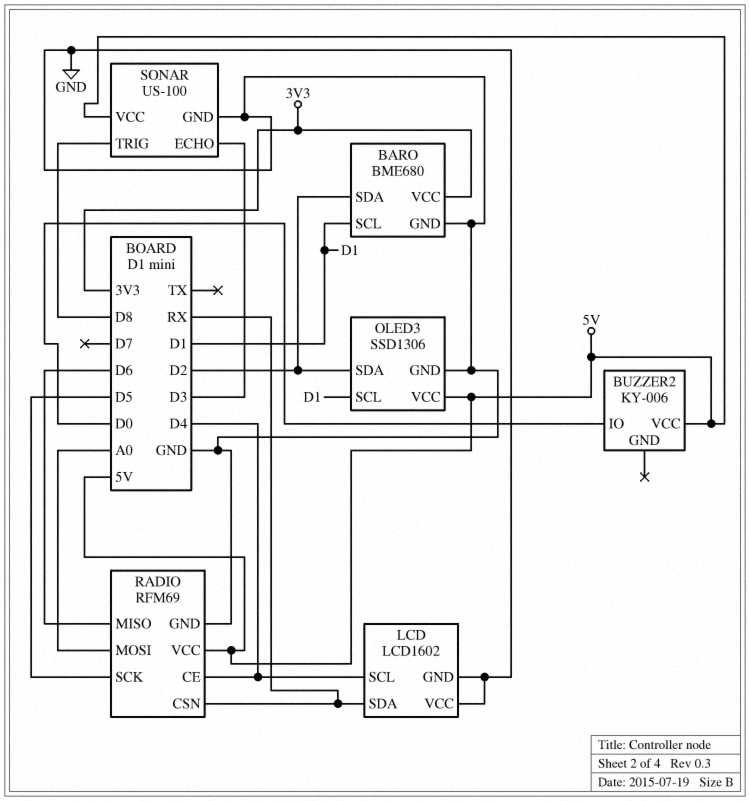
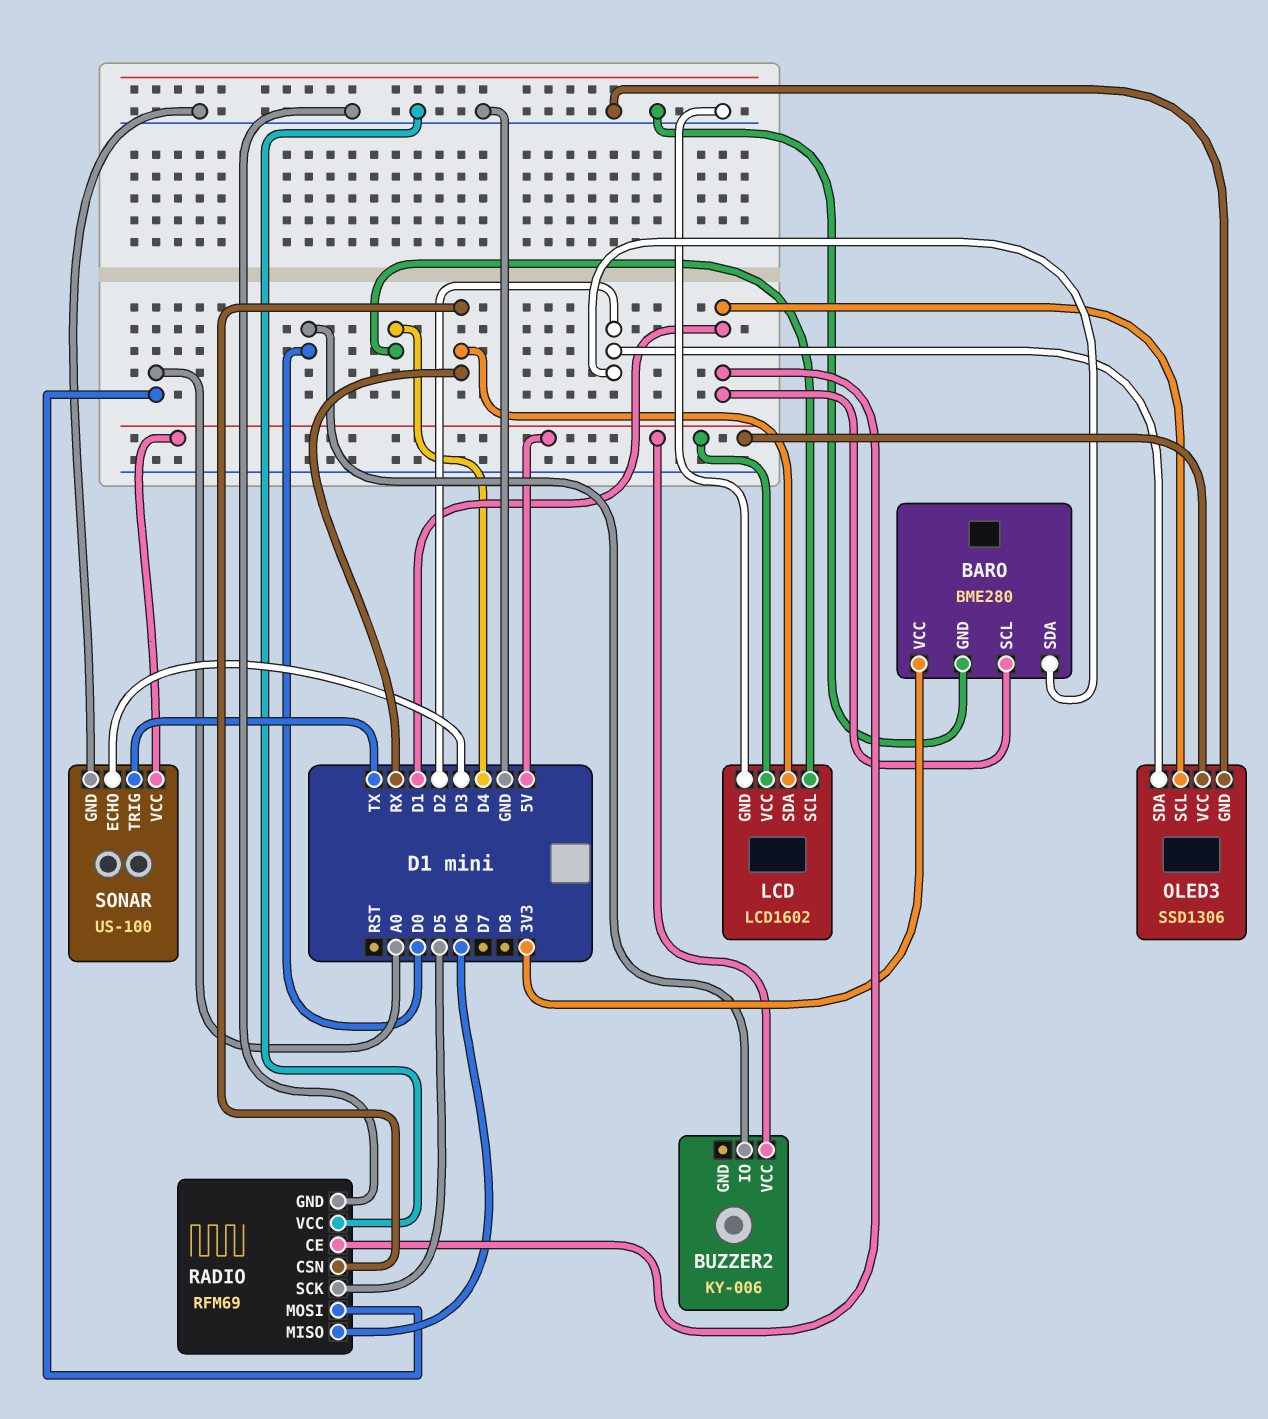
BARO: BME680 -> BME280
LCD pin VCC: GND -> 5V
RADIO pin CE: D4 -> D1
RADIO pin VCC: 5V -> GND
SONAR pin TRIG: D8 -> TX

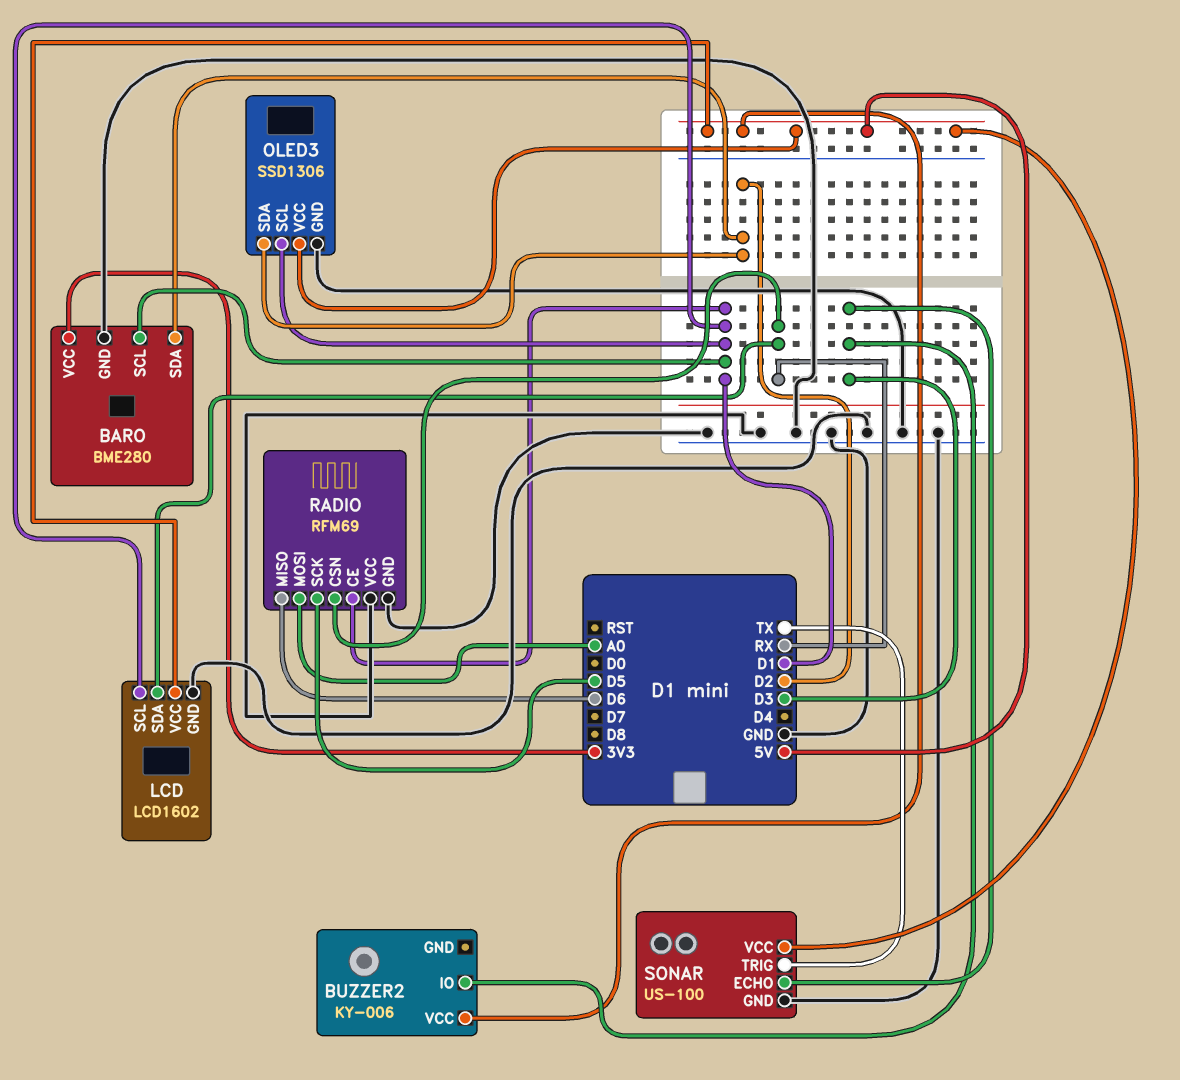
BUZZER2 pin IO: D0 -> D3
LCD pin SCL: D4 -> D1

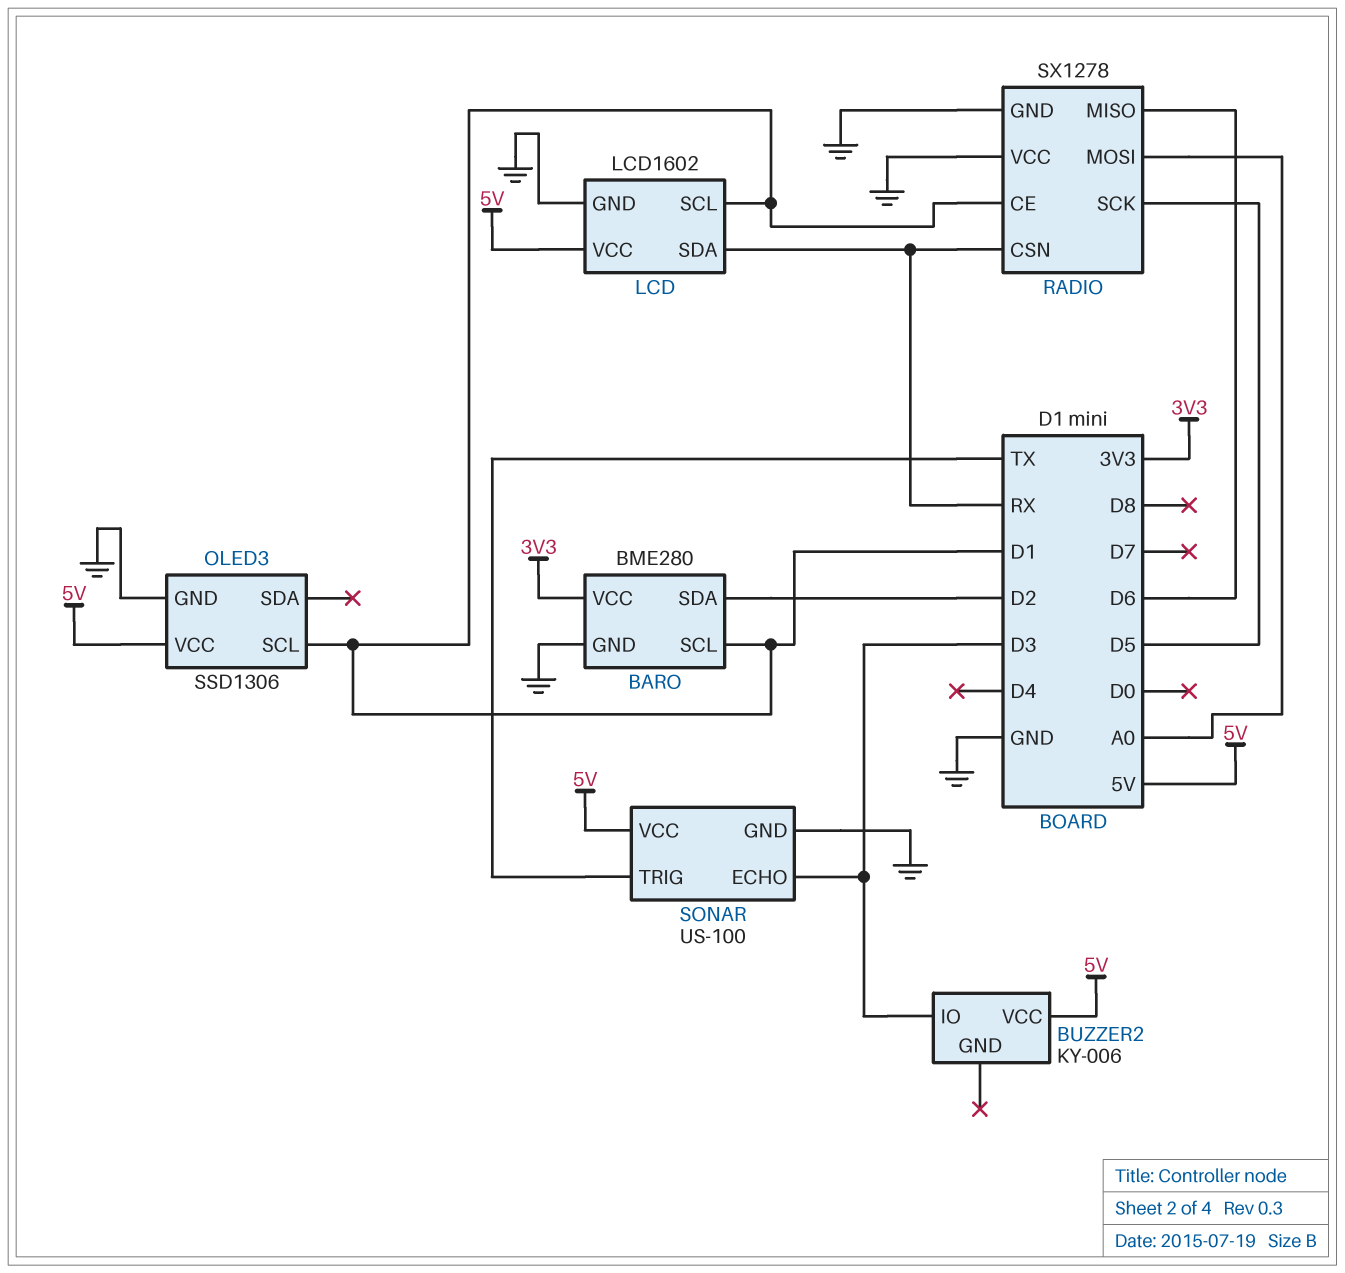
OLED3 pin SDA: D2 -> none
RADIO: RFM69 -> SX1278

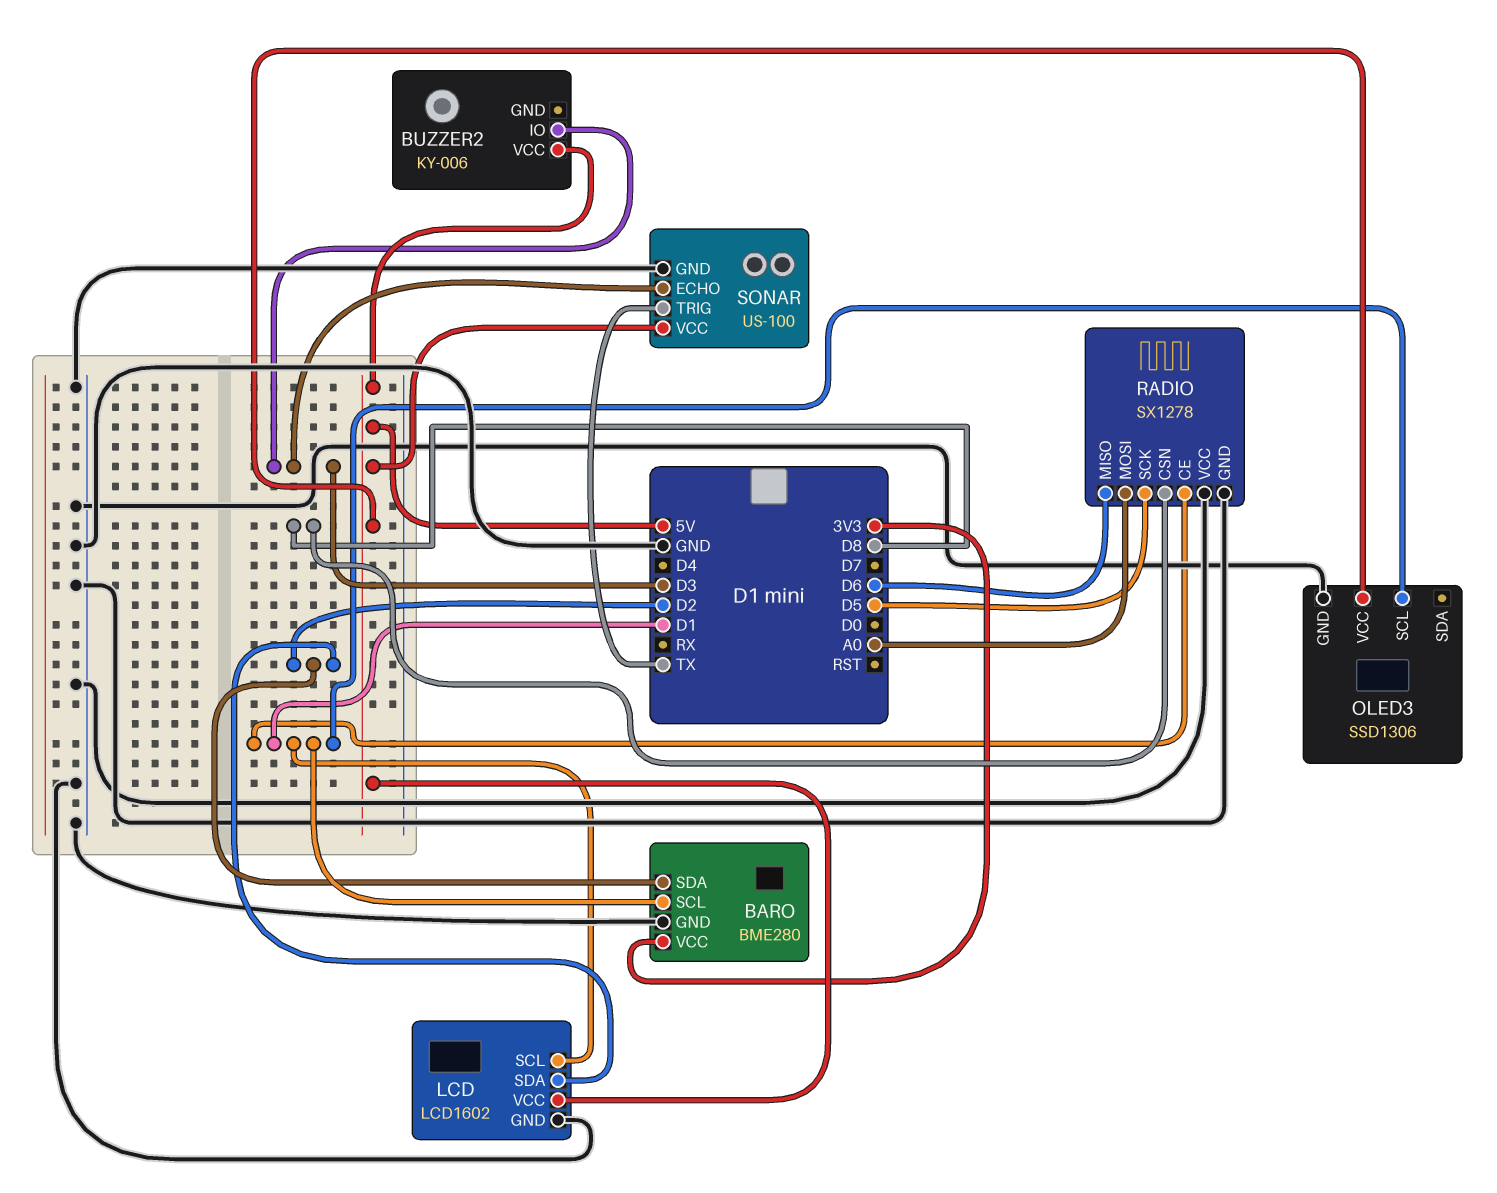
LCD pin SDA: RX -> D2
RADIO pin CSN: RX -> D8

